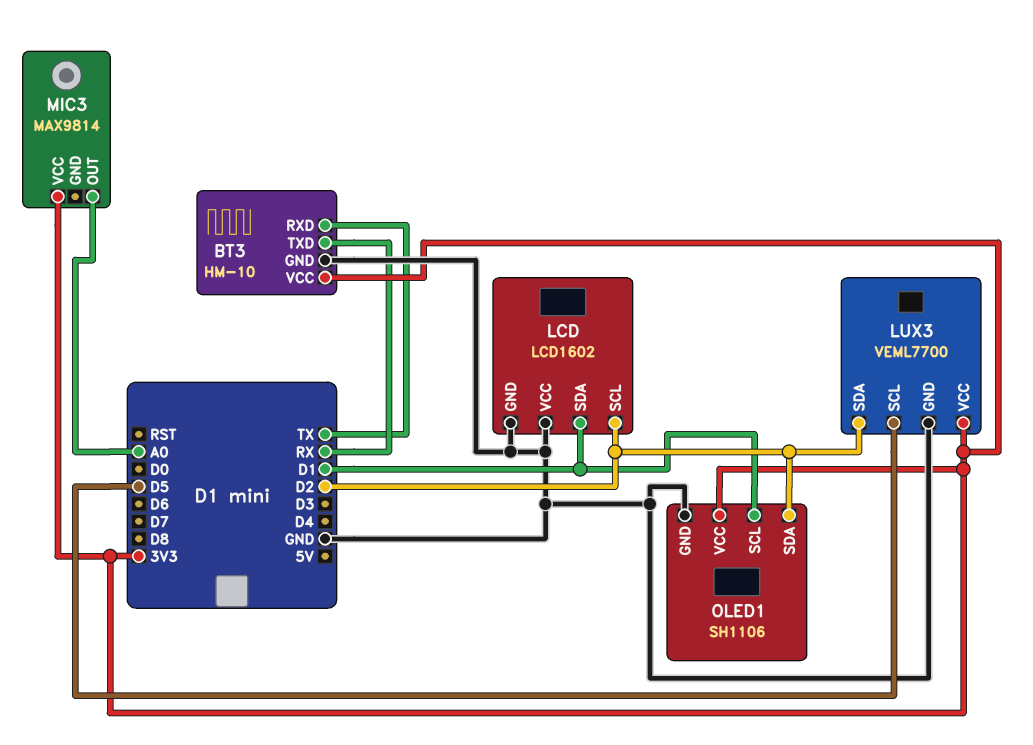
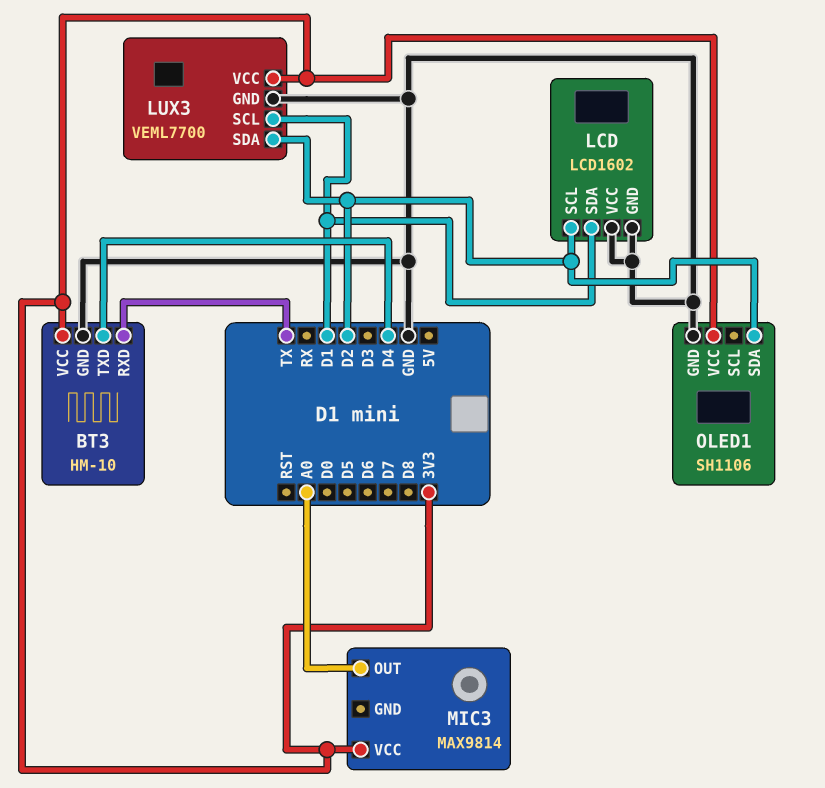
BT3 pin TXD: RX -> D4
LUX3 pin SCL: D5 -> D1
OLED1 pin SCL: D1 -> none

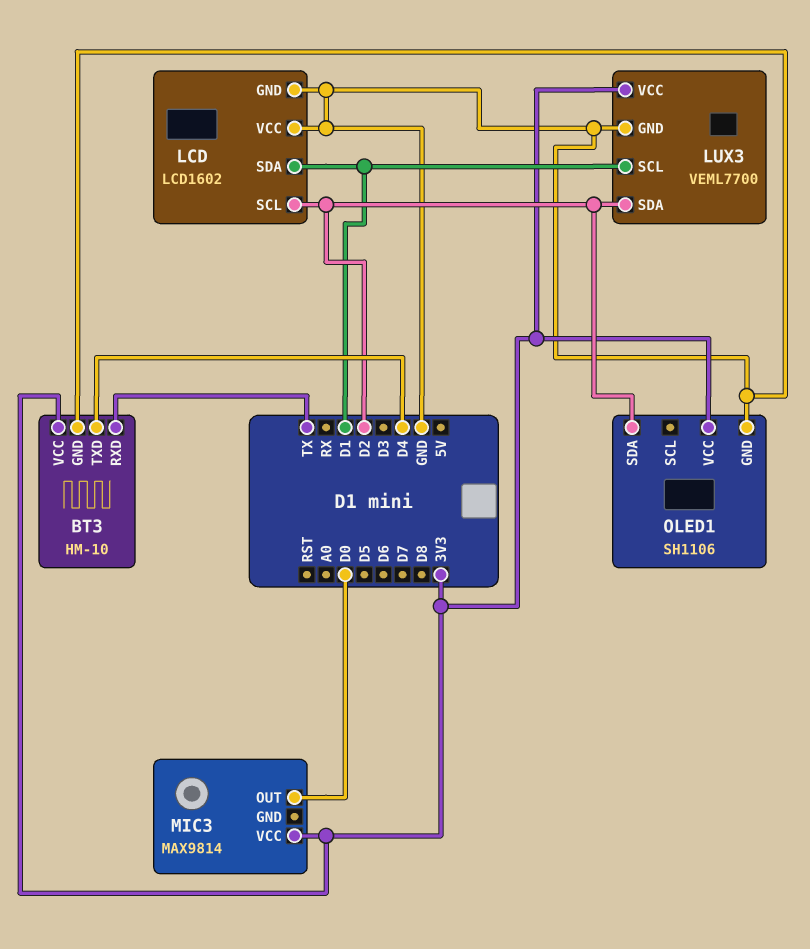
MIC3 pin OUT: A0 -> D0

